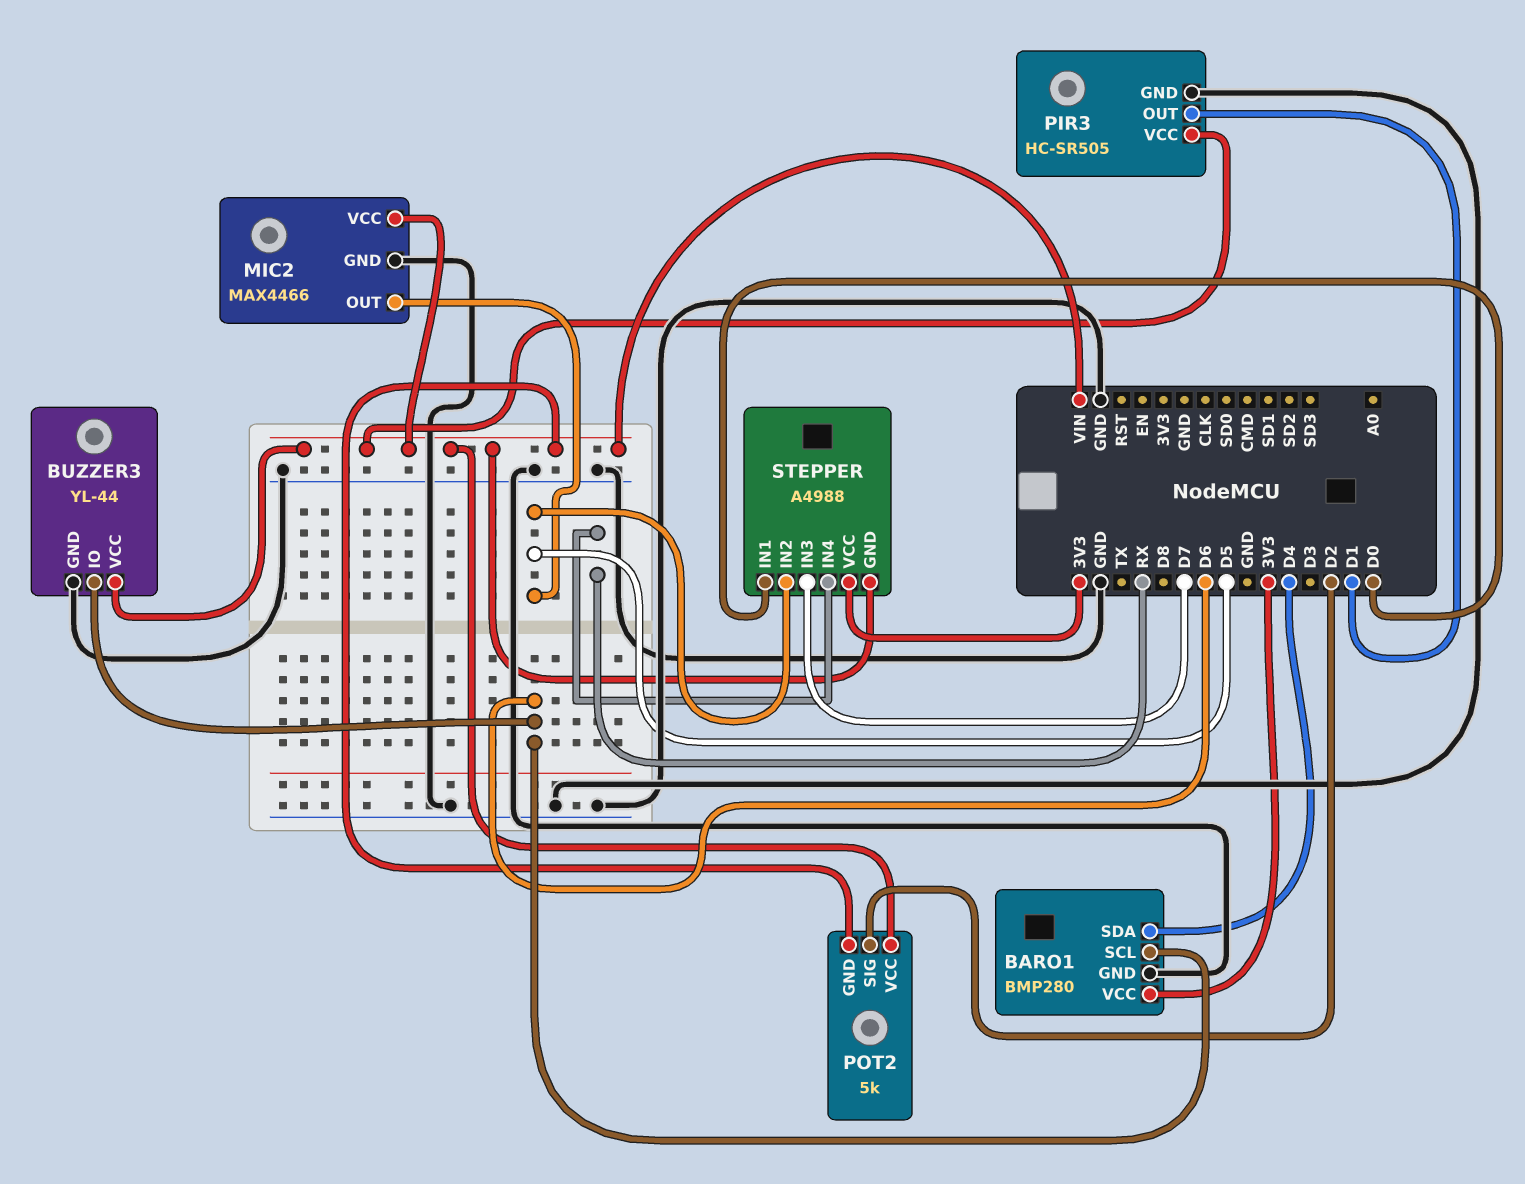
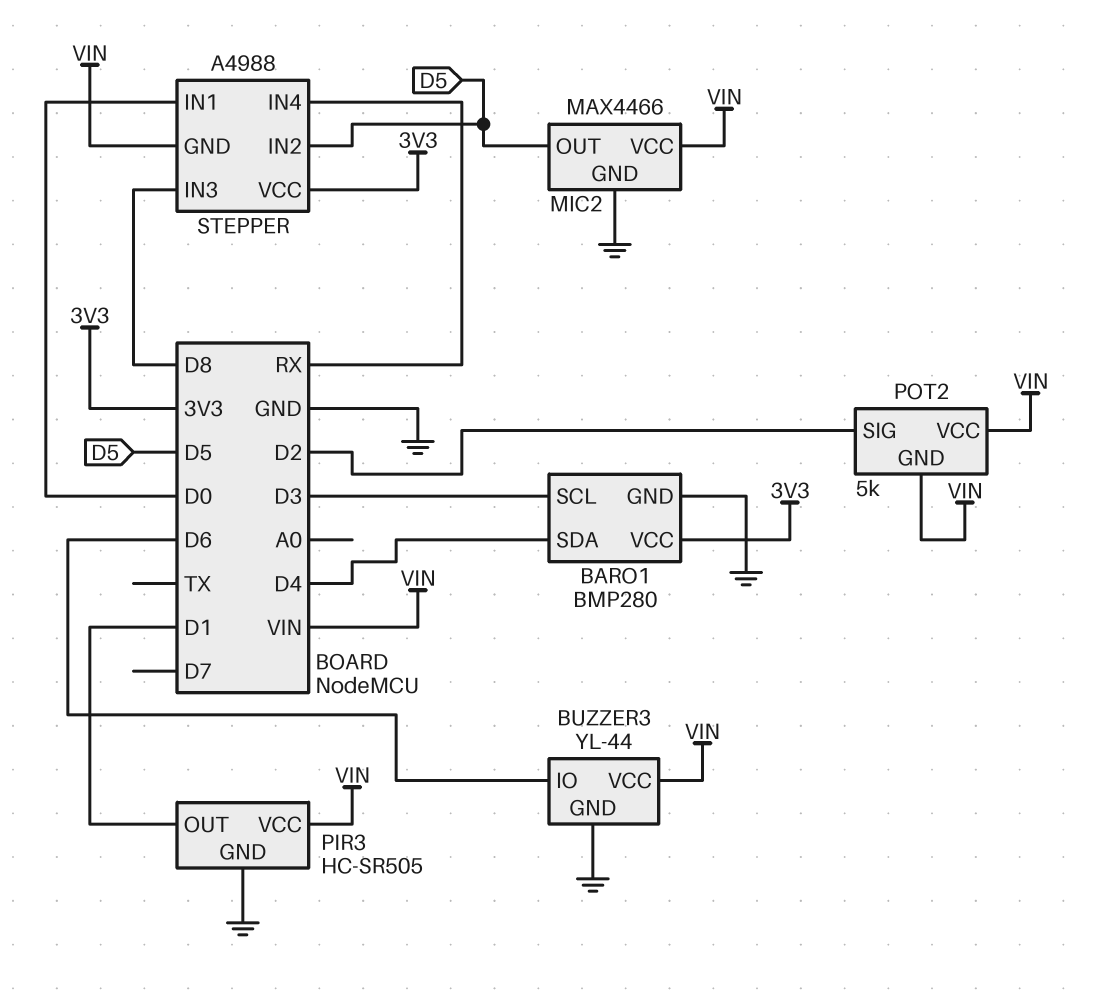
BARO1 pin SCL: D6 -> D3
STEPPER pin IN3: D7 -> D8

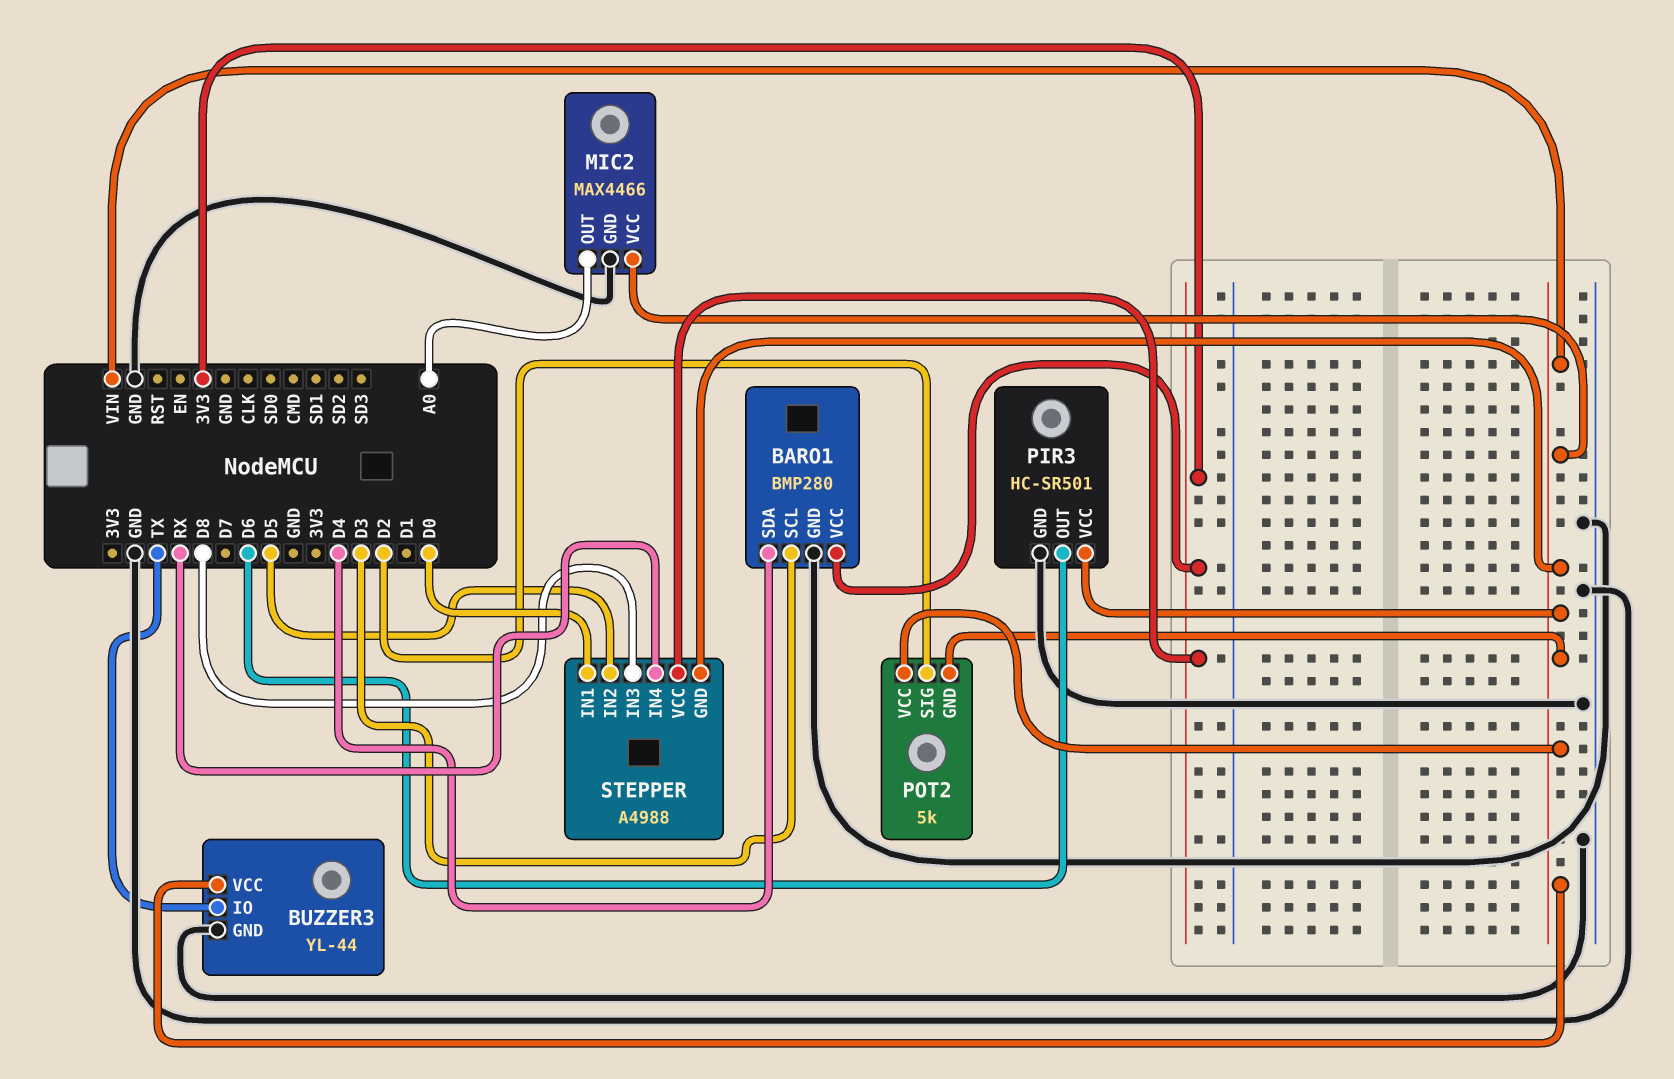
BUZZER3 pin IO: D6 -> TX
MIC2 pin OUT: D5 -> A0
PIR3: HC-SR505 -> HC-SR501
PIR3 pin OUT: D1 -> D6

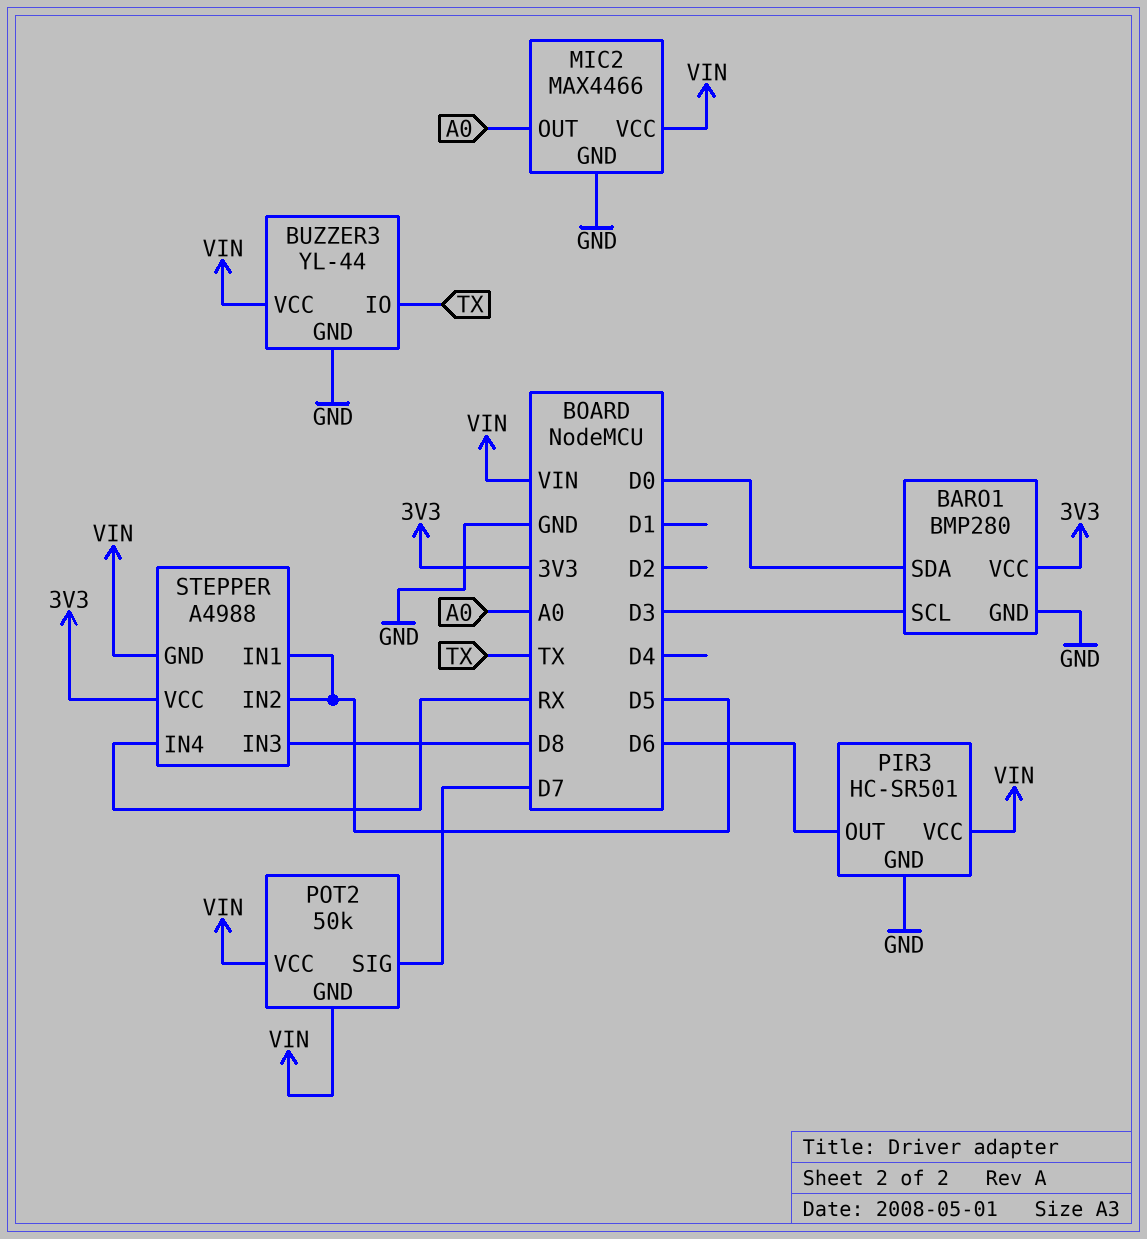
BARO1 pin SDA: D4 -> D0
POT2: 5k -> 50k
POT2 pin SIG: D2 -> D7
STEPPER pin IN1: D0 -> D5

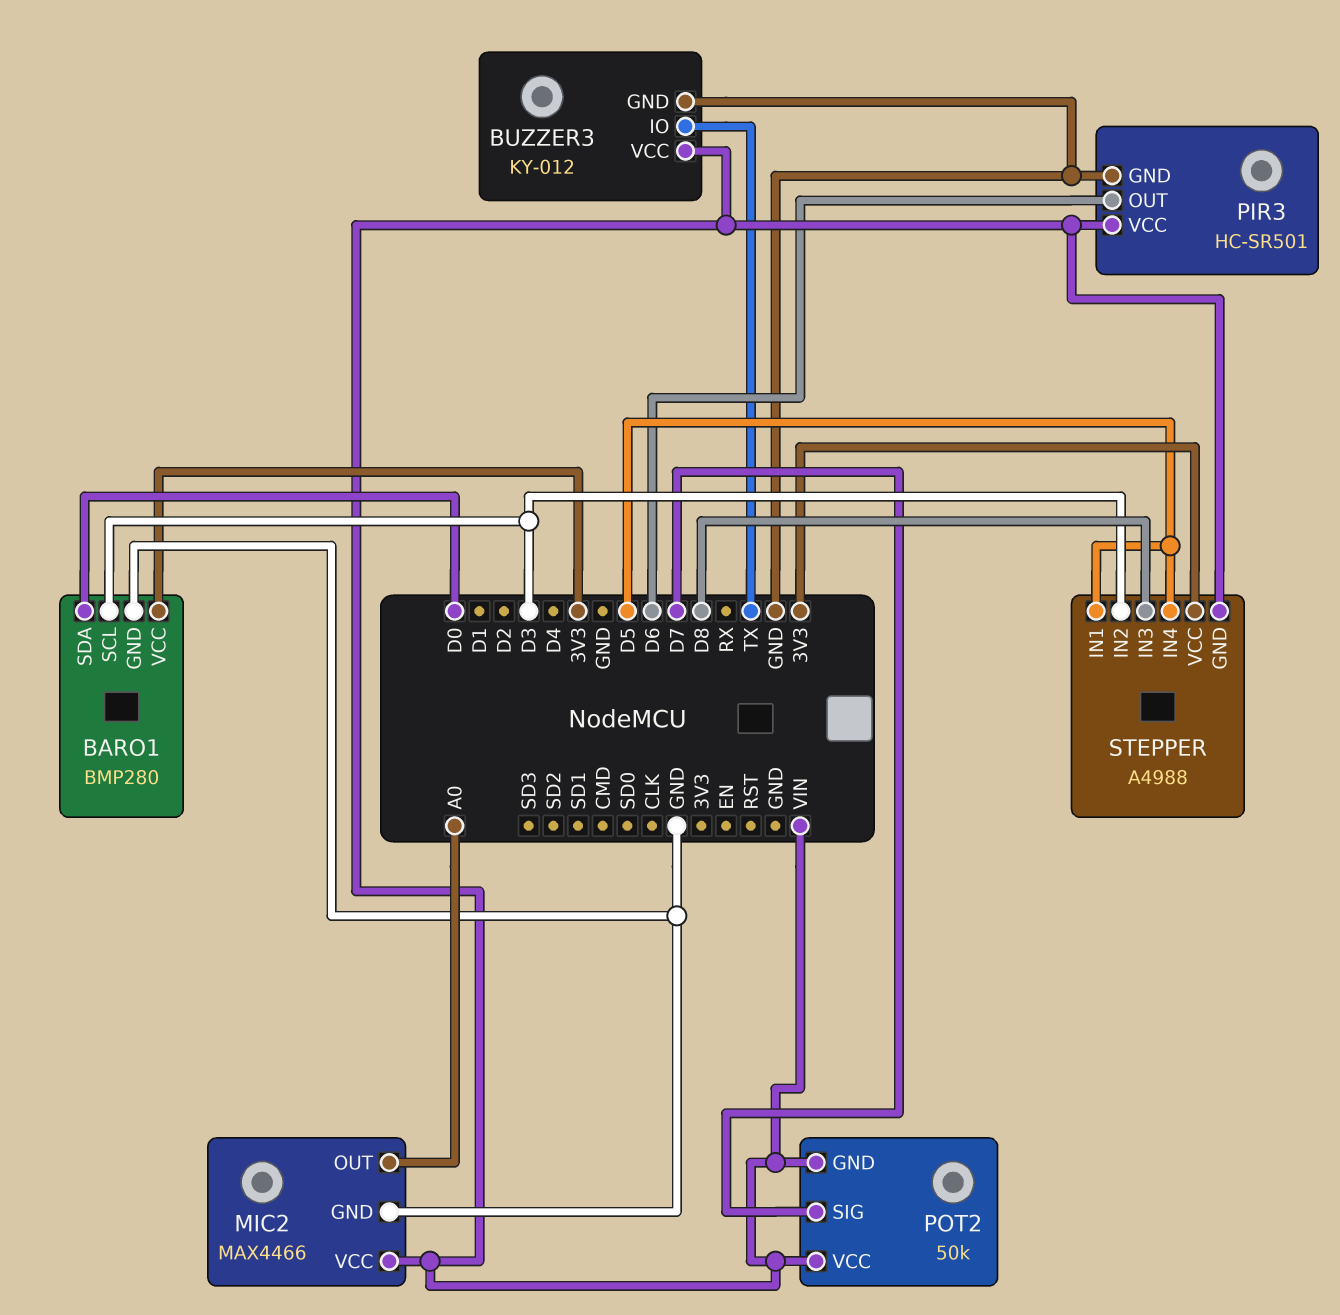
BUZZER3: YL-44 -> KY-012
STEPPER pin IN2: D5 -> D3
STEPPER pin IN4: RX -> D5

